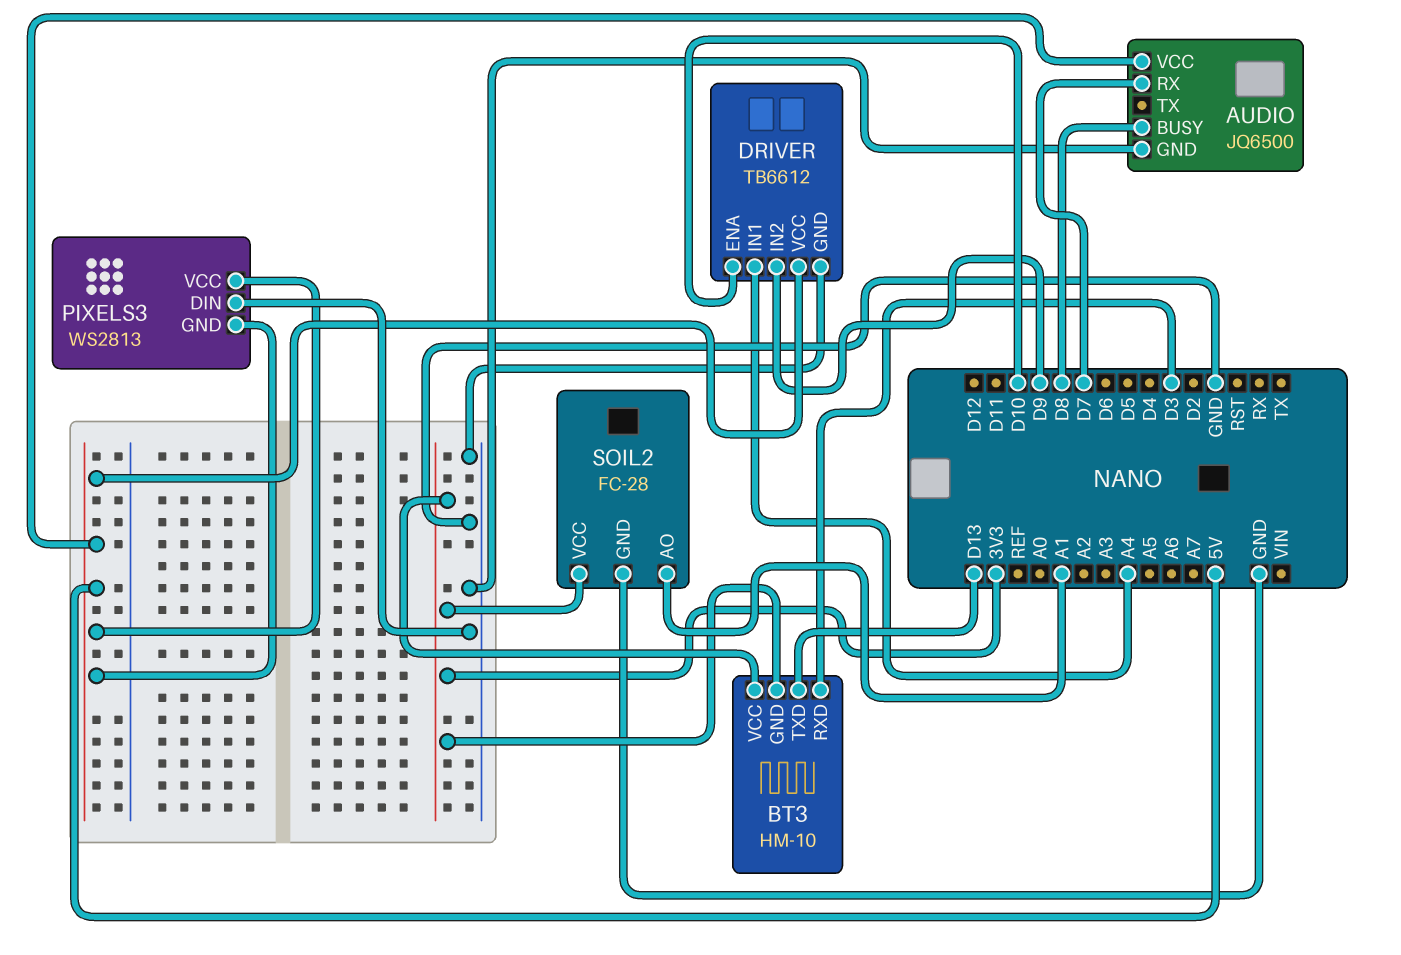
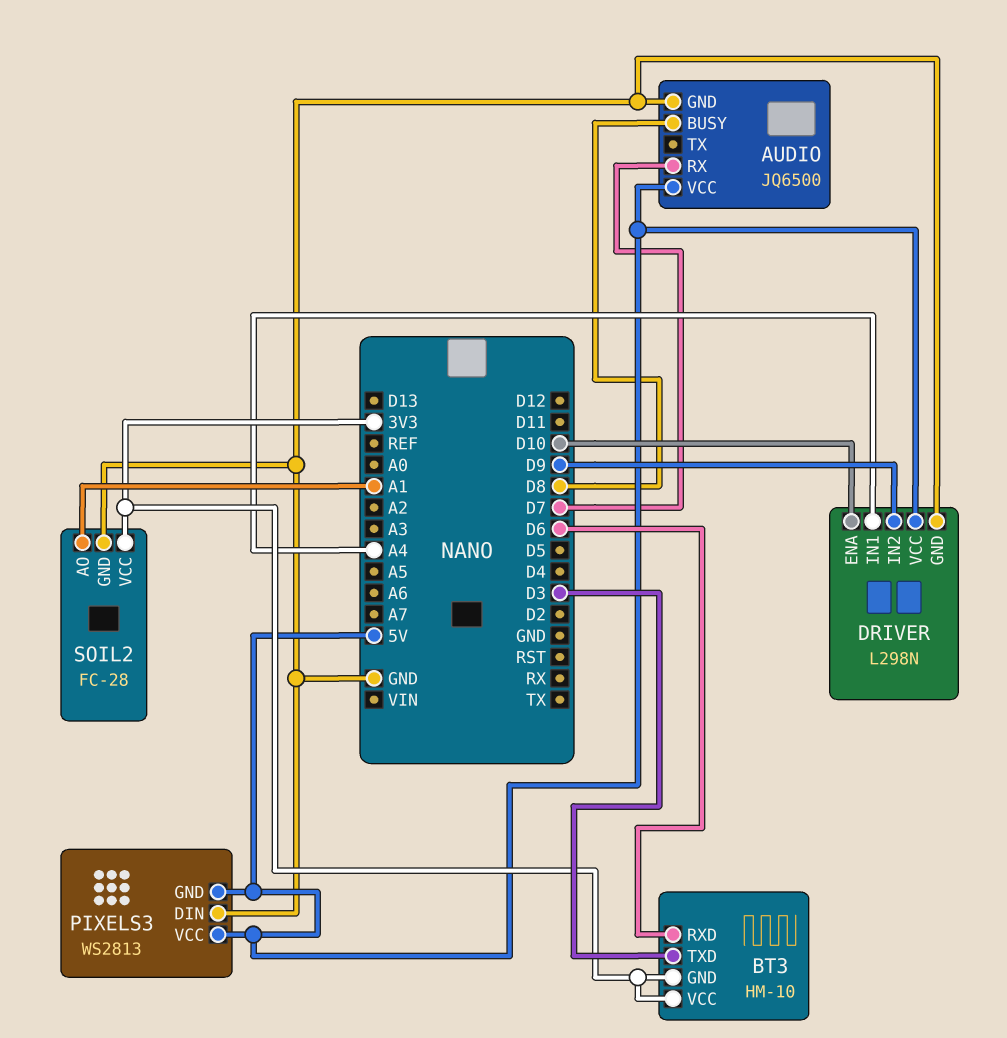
BT3 pin RXD: D3 -> D6
BT3 pin TXD: D13 -> D3
DRIVER: TB6612 -> L298N

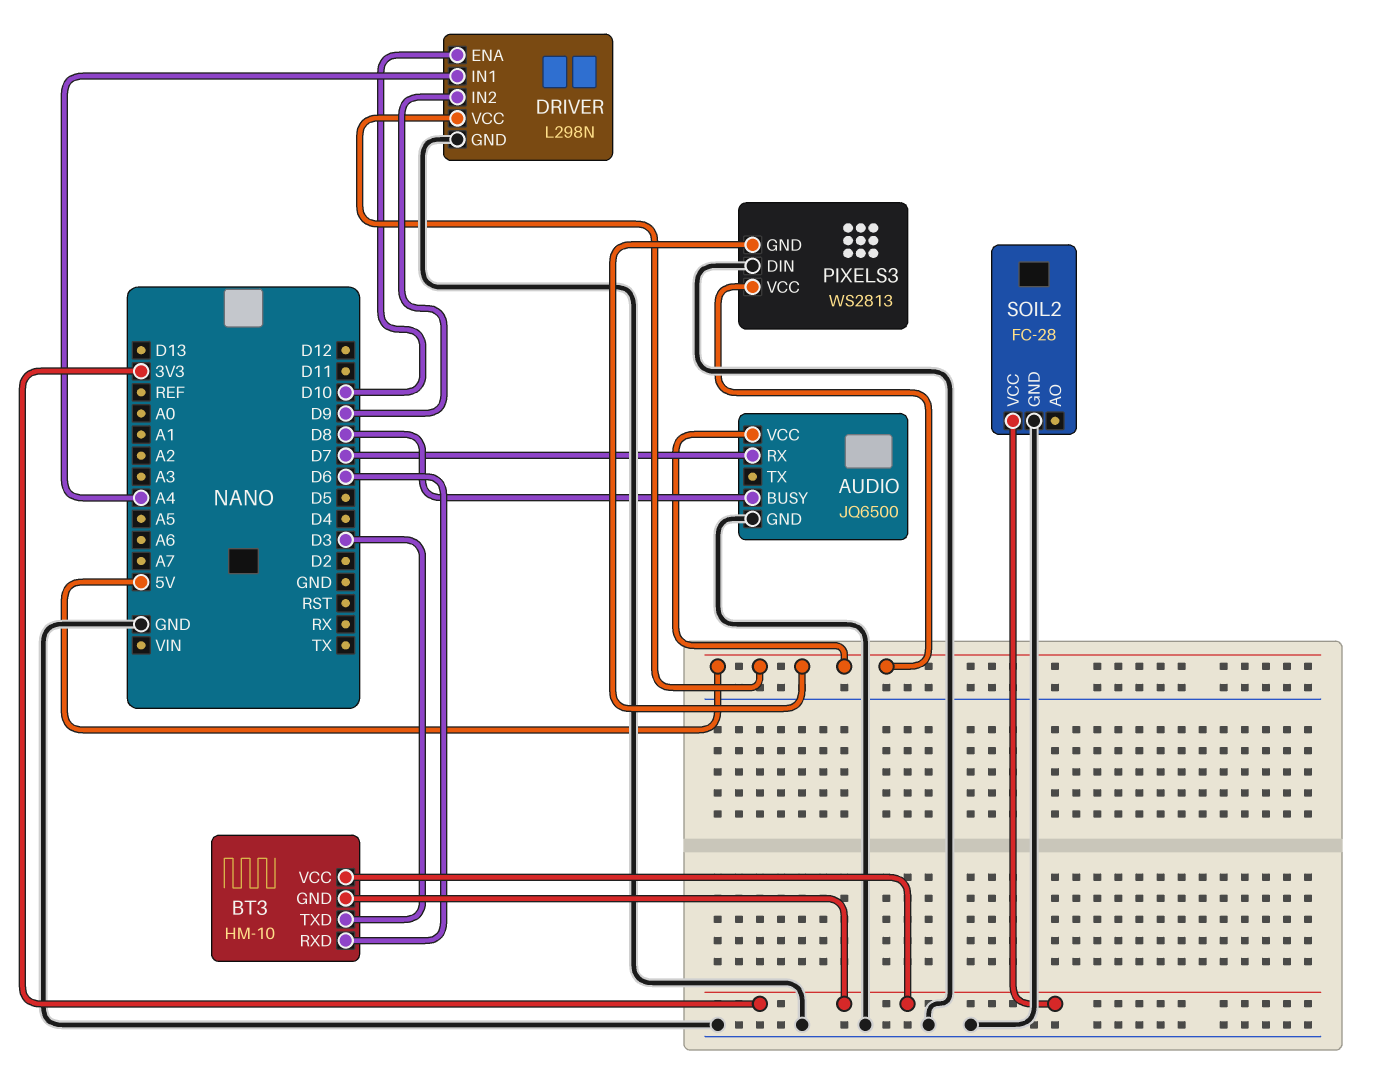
SOIL2 pin AO: A1 -> none

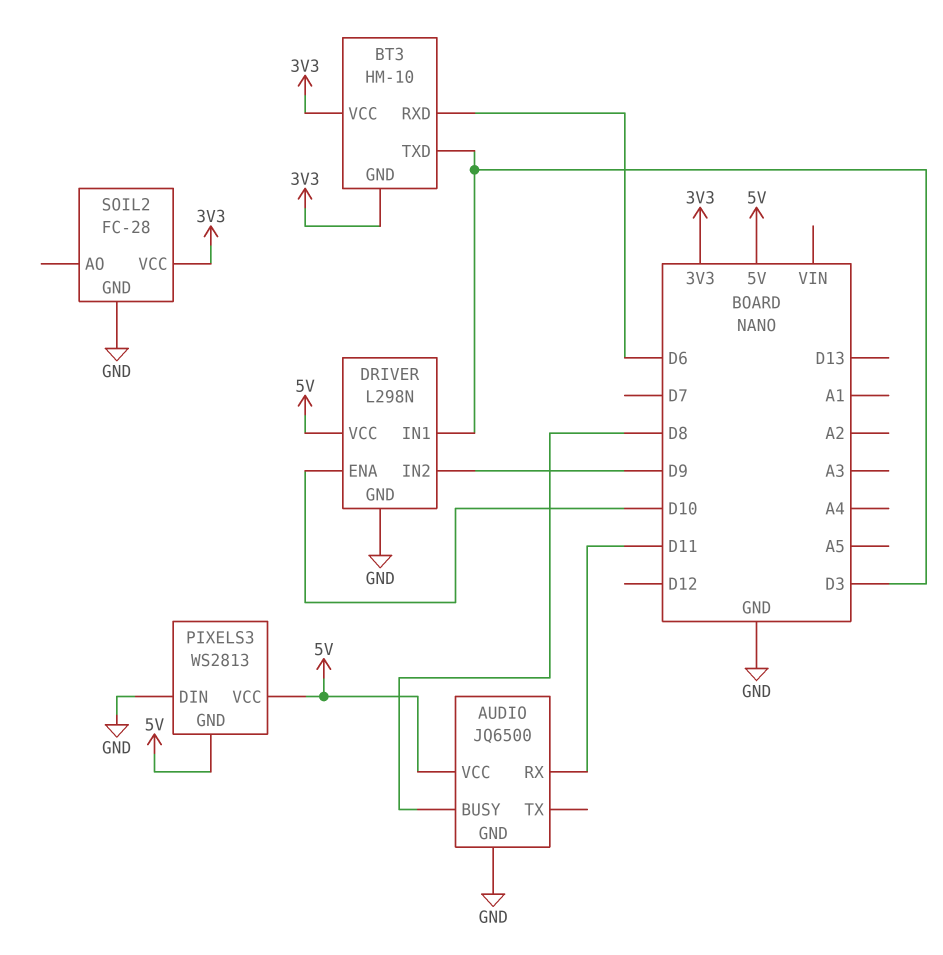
AUDIO pin RX: D7 -> D11
DRIVER pin IN1: A4 -> D3

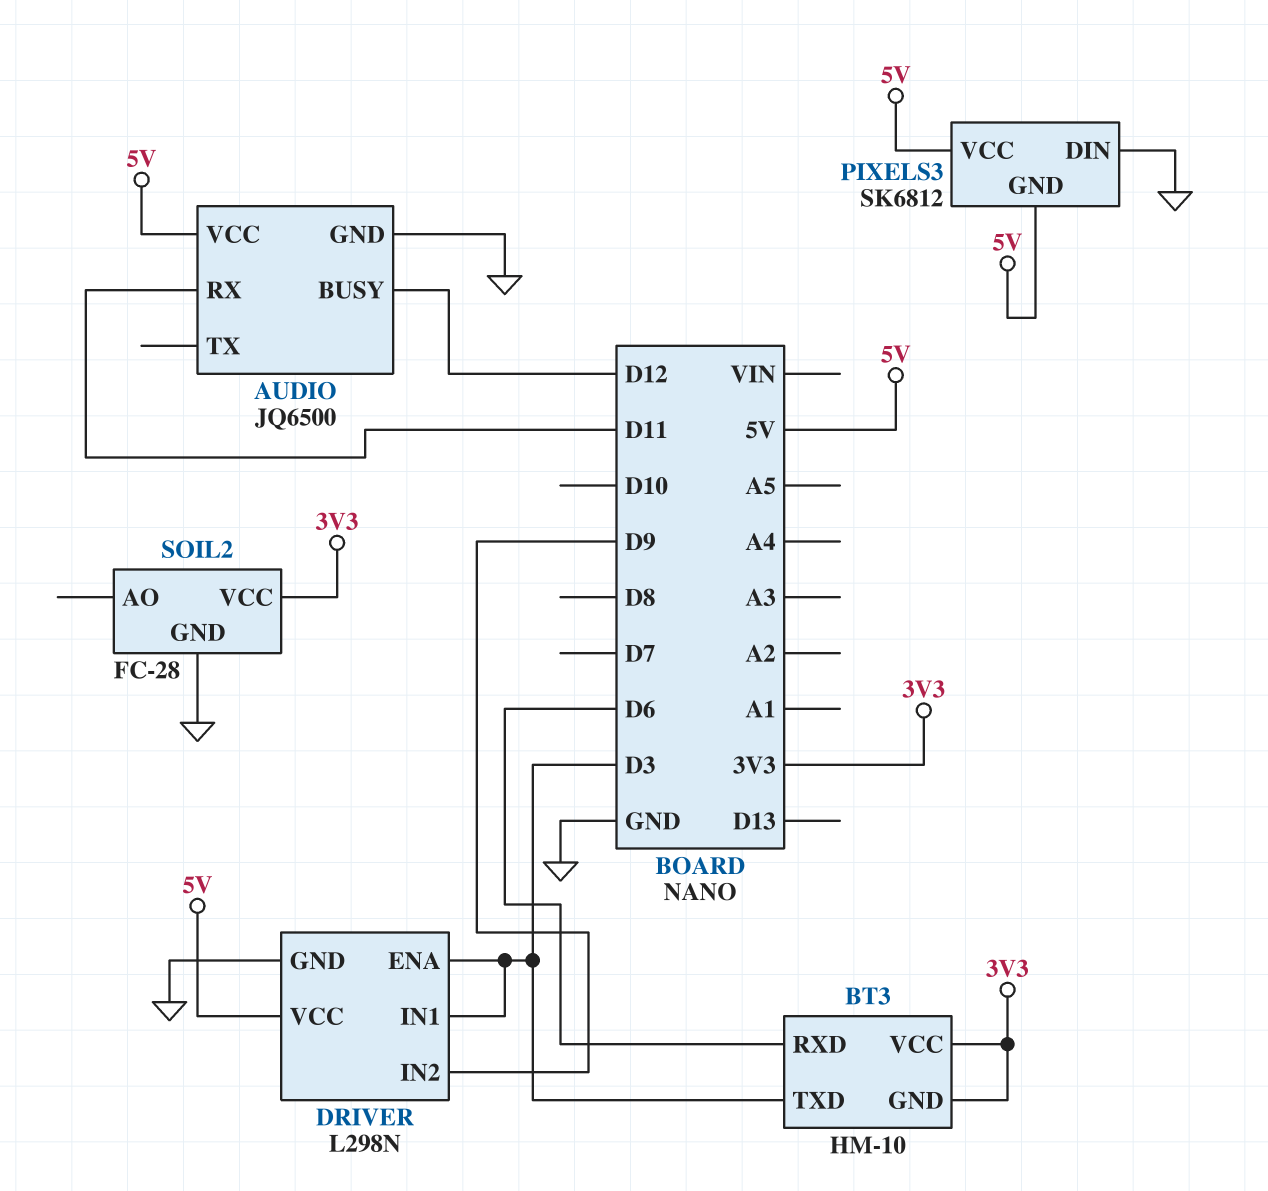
AUDIO pin BUSY: D8 -> D12
DRIVER pin ENA: D10 -> D3
PIXELS3: WS2813 -> SK6812

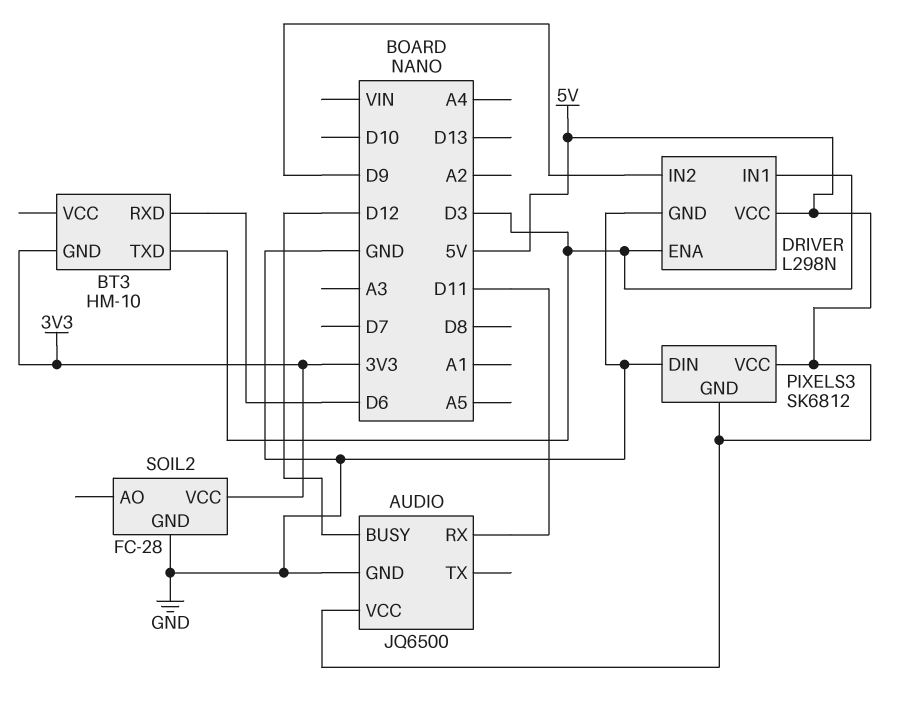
BT3 pin VCC: 3V3 -> none

